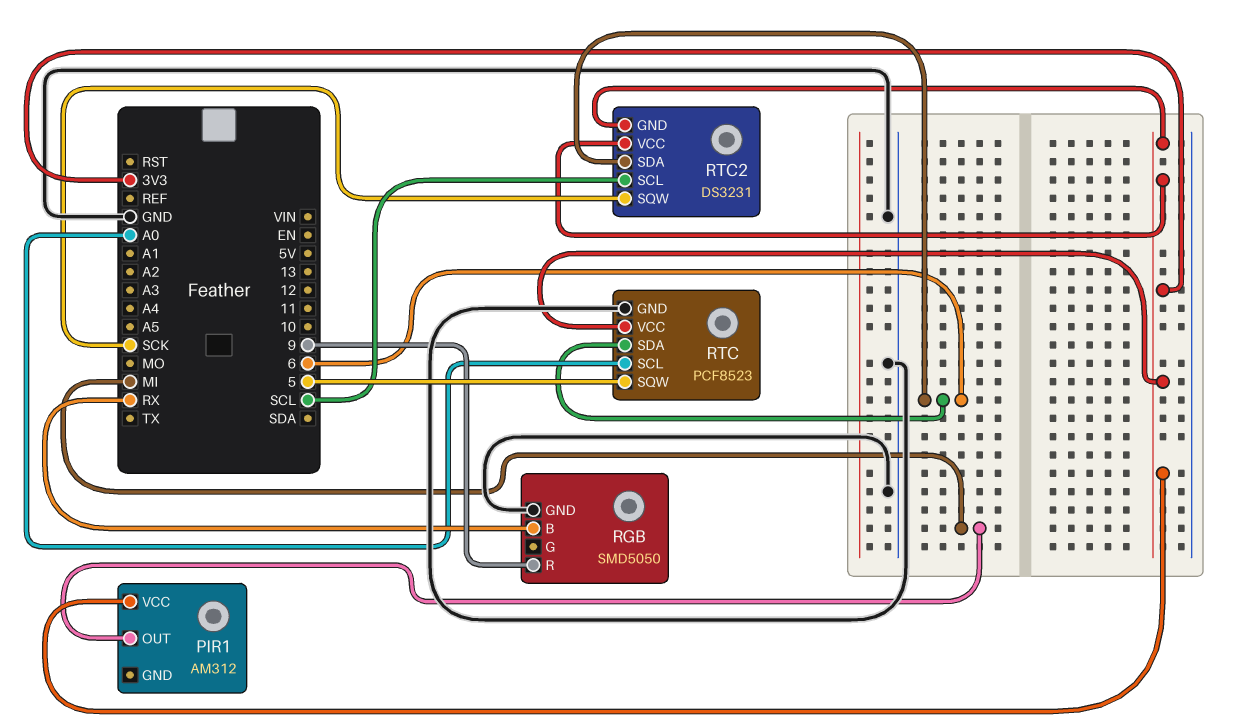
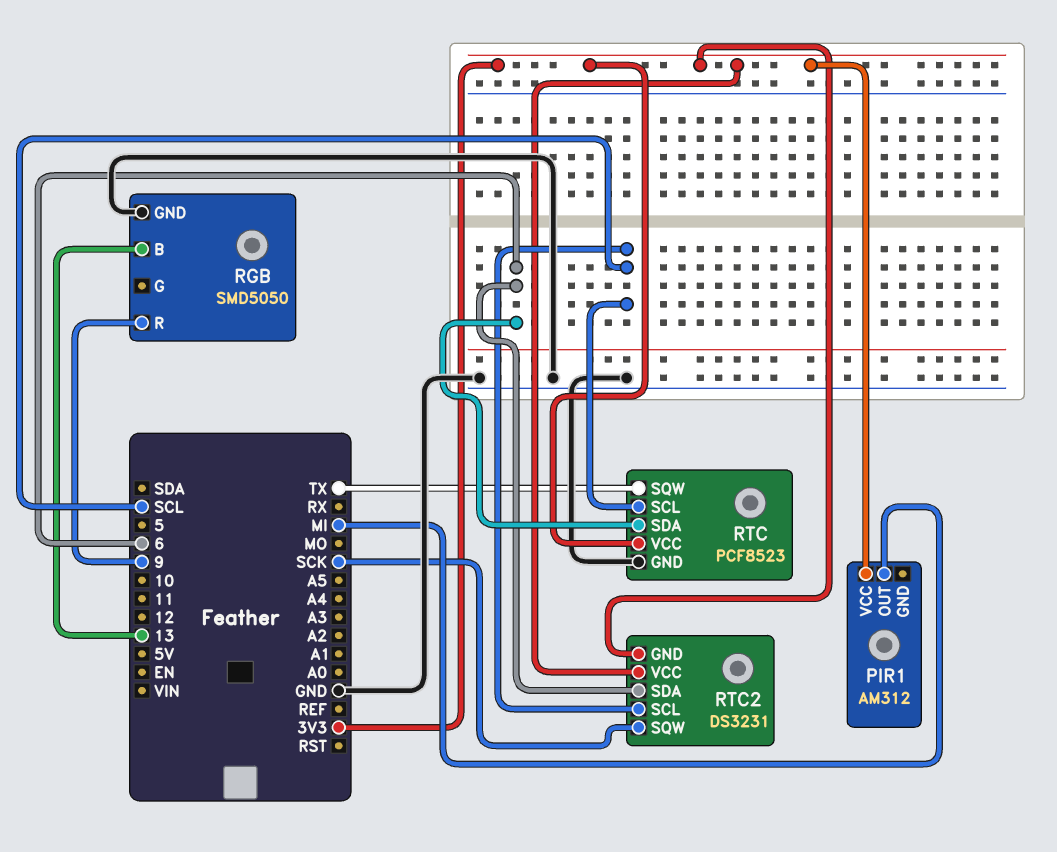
RGB pin B: RX -> 13
RTC pin SCL: A0 -> SCL
RTC pin SQW: 5 -> TX

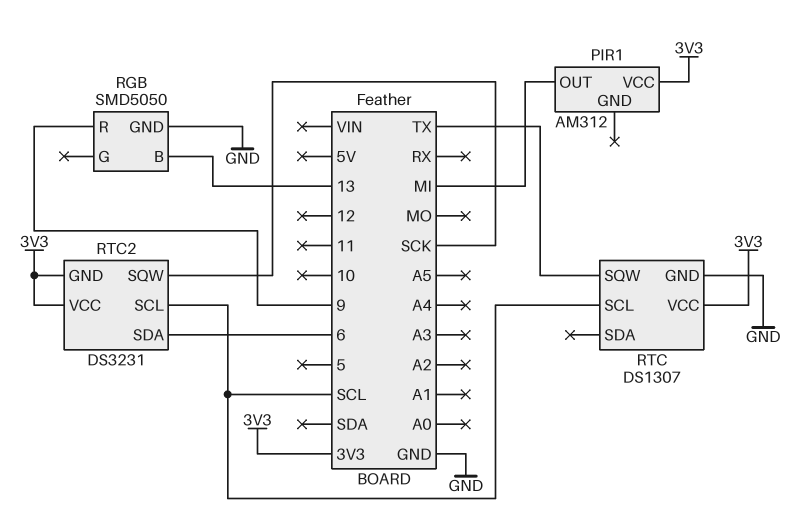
RTC: PCF8523 -> DS1307
RTC pin SDA: 6 -> none

